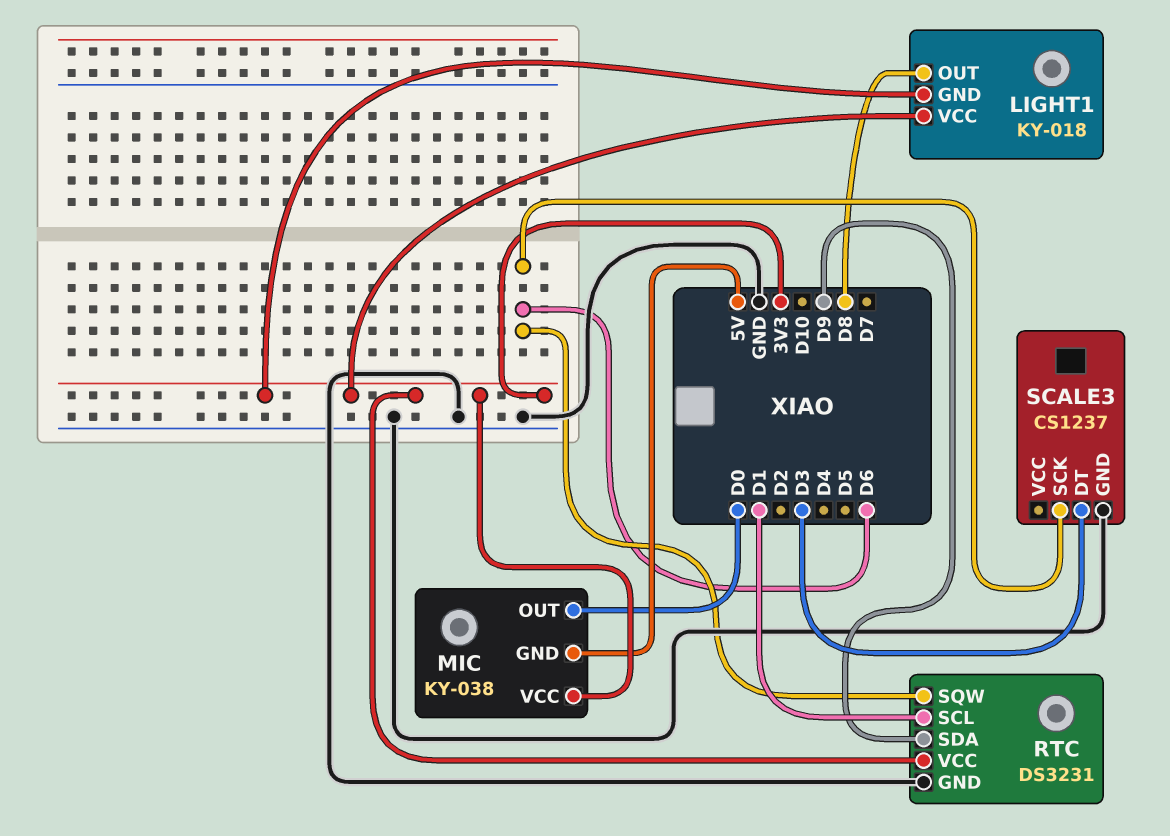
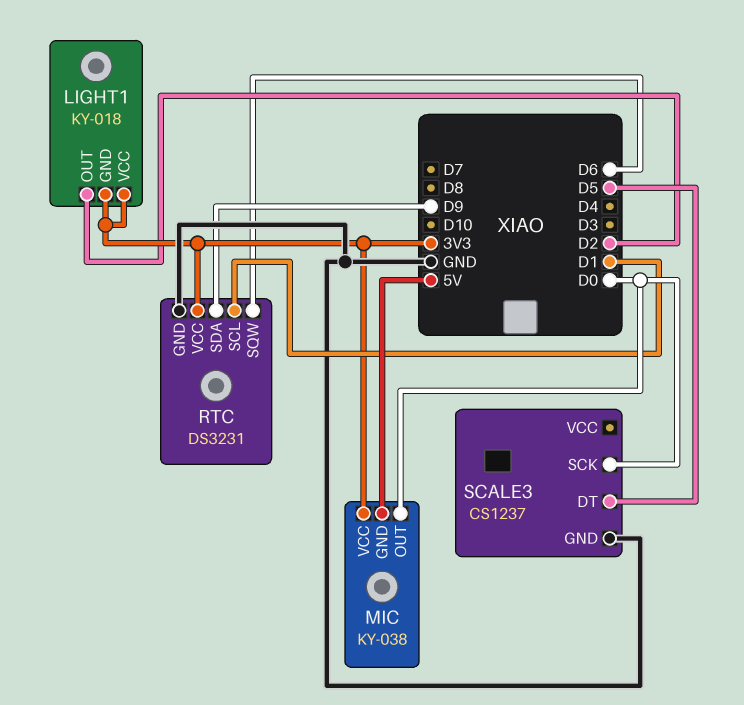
LIGHT1 pin OUT: D8 -> D2
SCALE3 pin DT: D3 -> D5
SCALE3 pin SCK: D6 -> D0

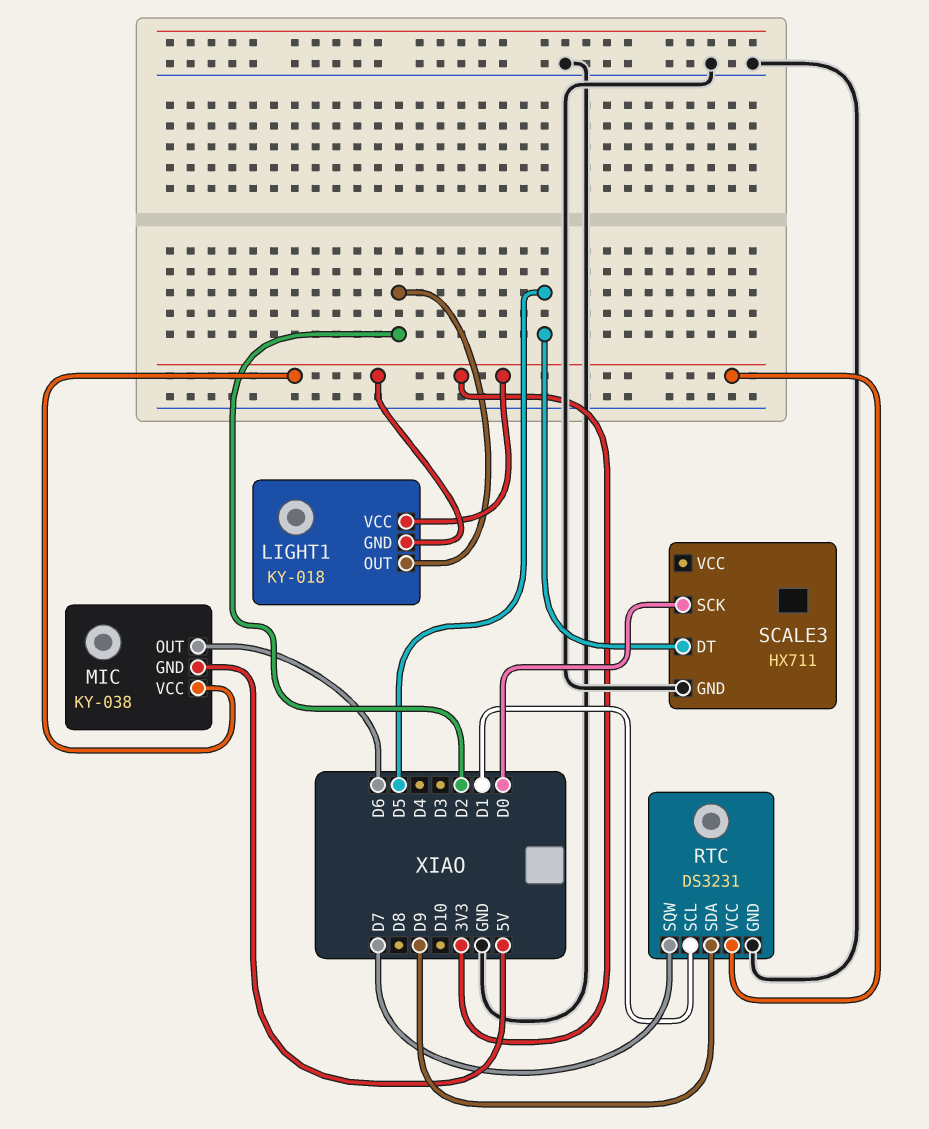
MIC pin OUT: D0 -> D6
RTC pin SQW: D6 -> D7
SCALE3: CS1237 -> HX711

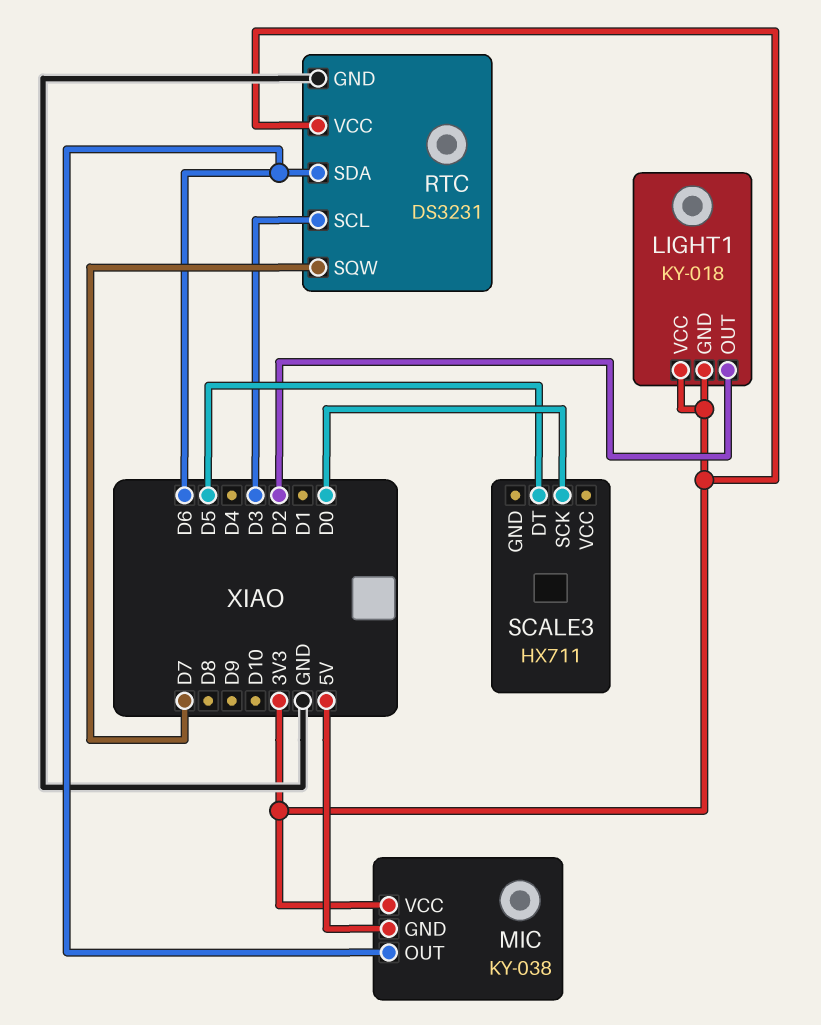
RTC pin SCL: D1 -> D3
RTC pin SDA: D9 -> D6
SCALE3 pin GND: GND -> none

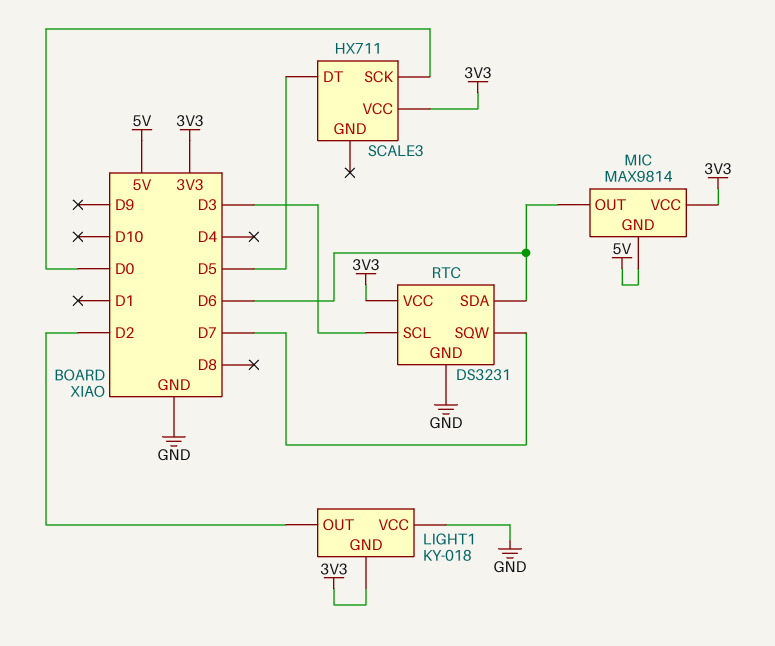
LIGHT1 pin VCC: 3V3 -> GND
MIC: KY-038 -> MAX9814
SCALE3 pin VCC: none -> 3V3

